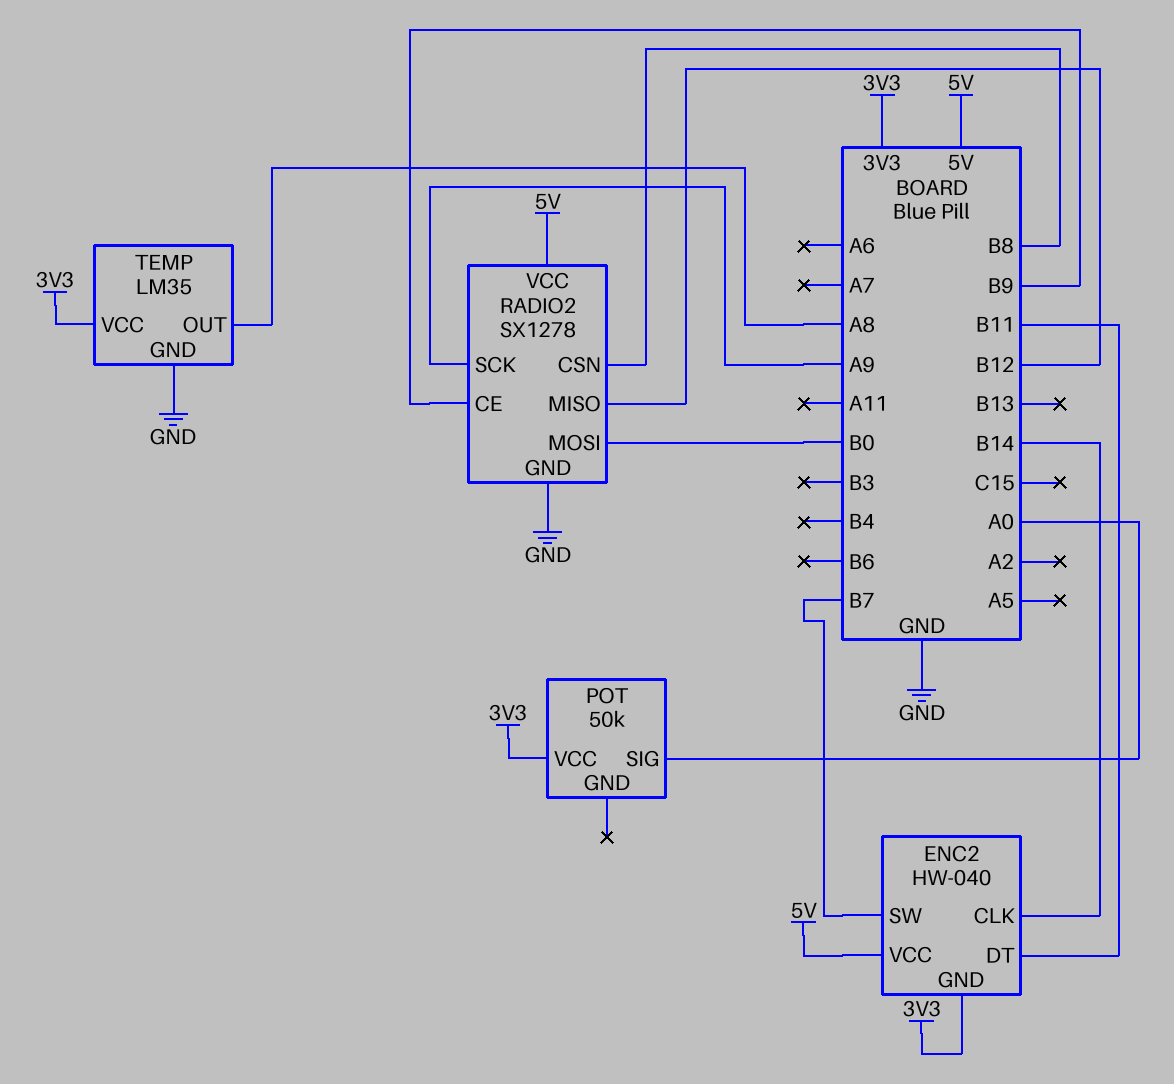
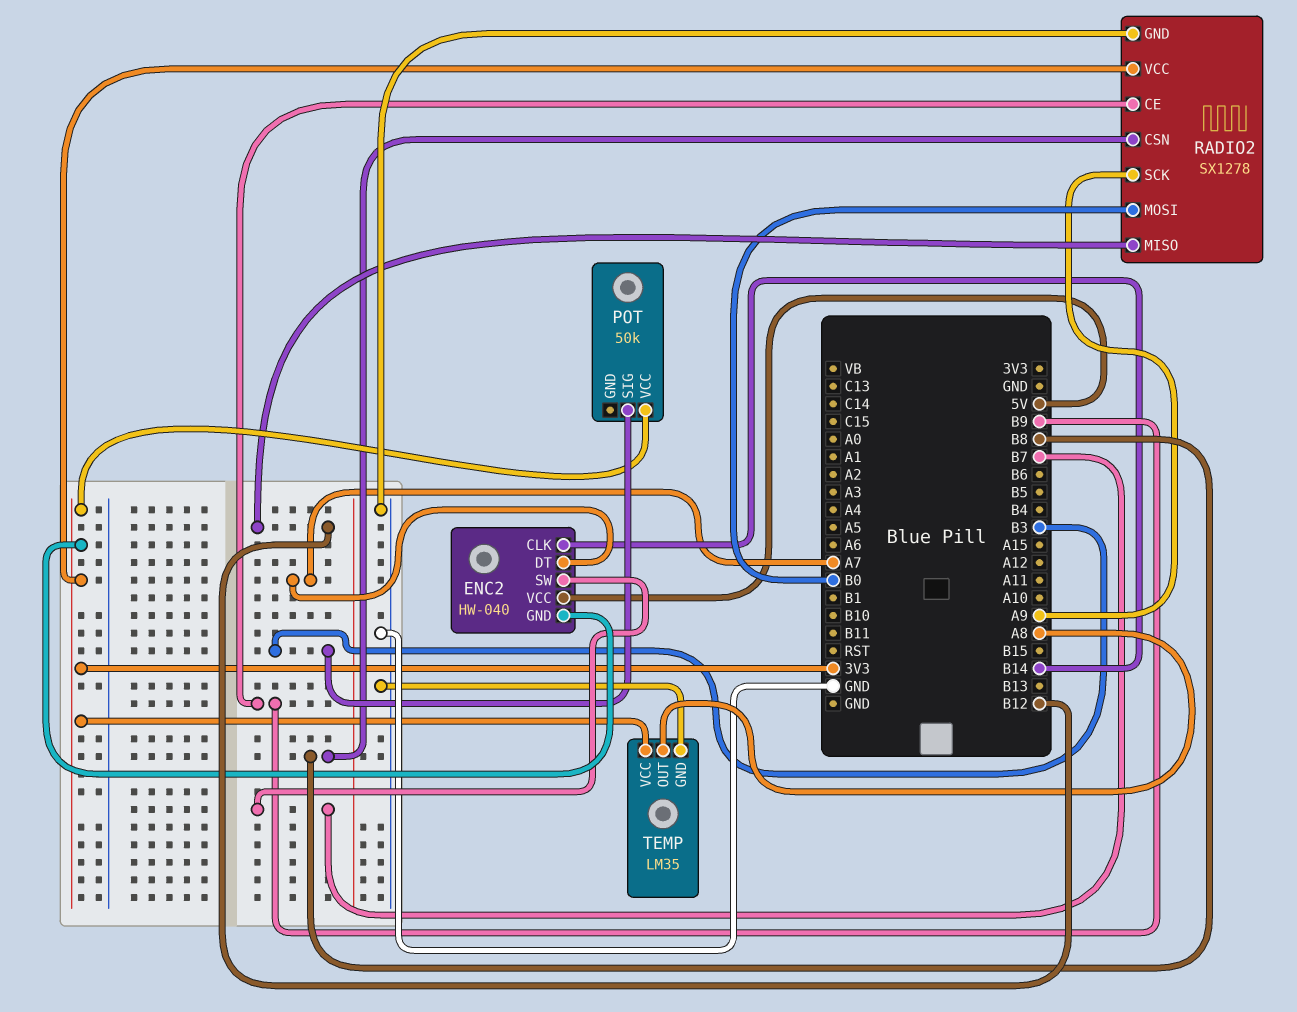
ENC2 pin DT: B11 -> A7
POT pin SIG: A0 -> B3
RADIO2 pin VCC: 5V -> 3V3

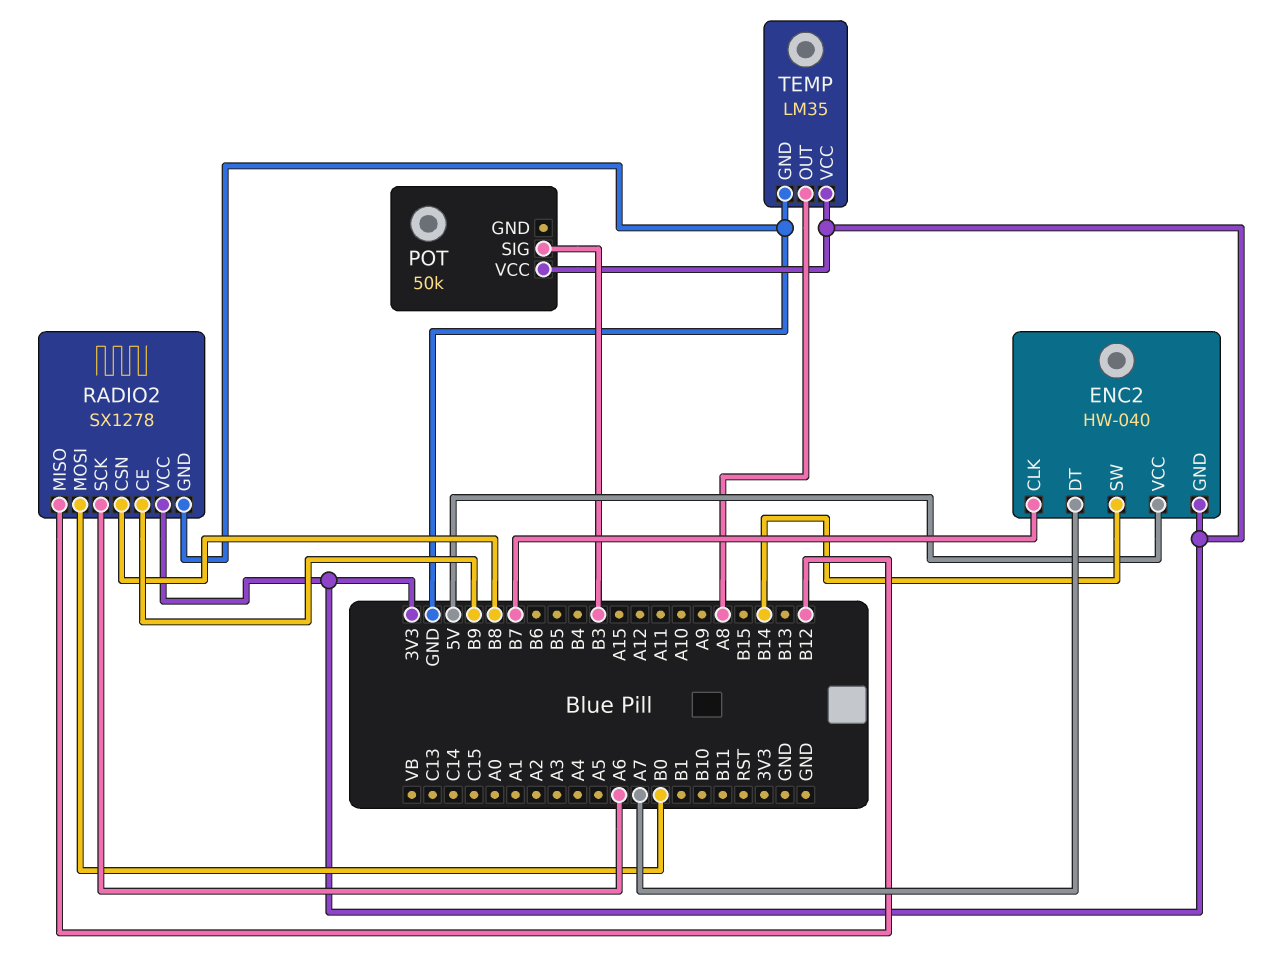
ENC2 pin CLK: B14 -> B7
ENC2 pin SW: B7 -> B14
RADIO2 pin SCK: A9 -> A6

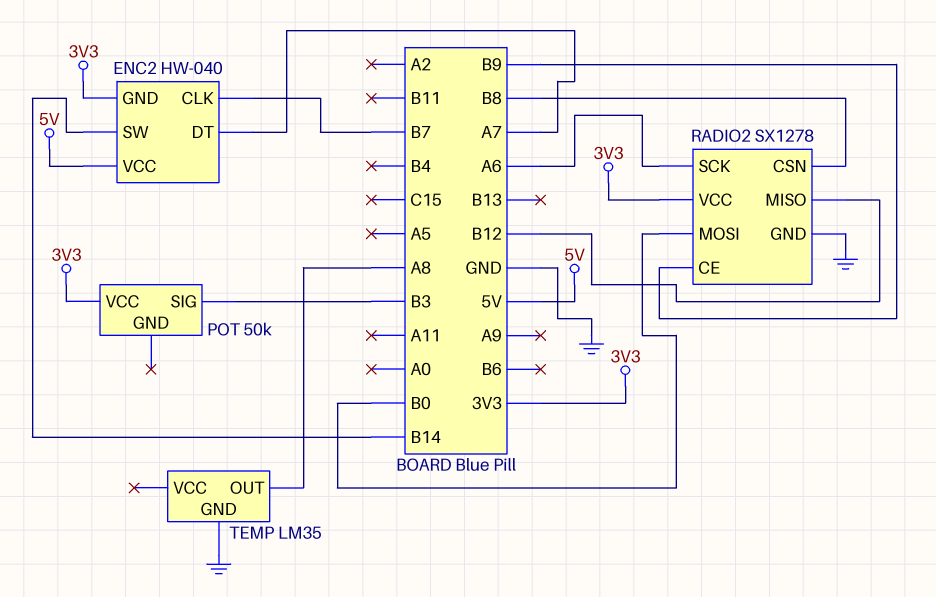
TEMP pin VCC: 3V3 -> none

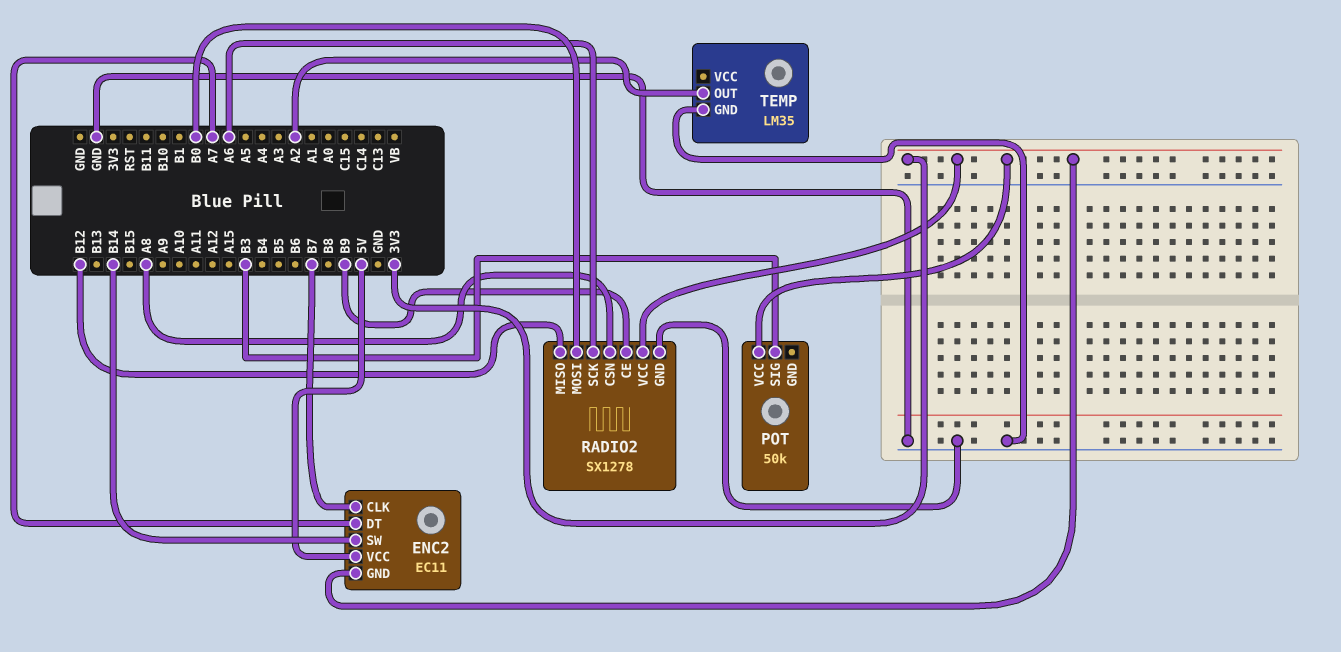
ENC2: HW-040 -> EC11
RADIO2 pin CSN: B8 -> A8
TEMP pin OUT: A8 -> A2

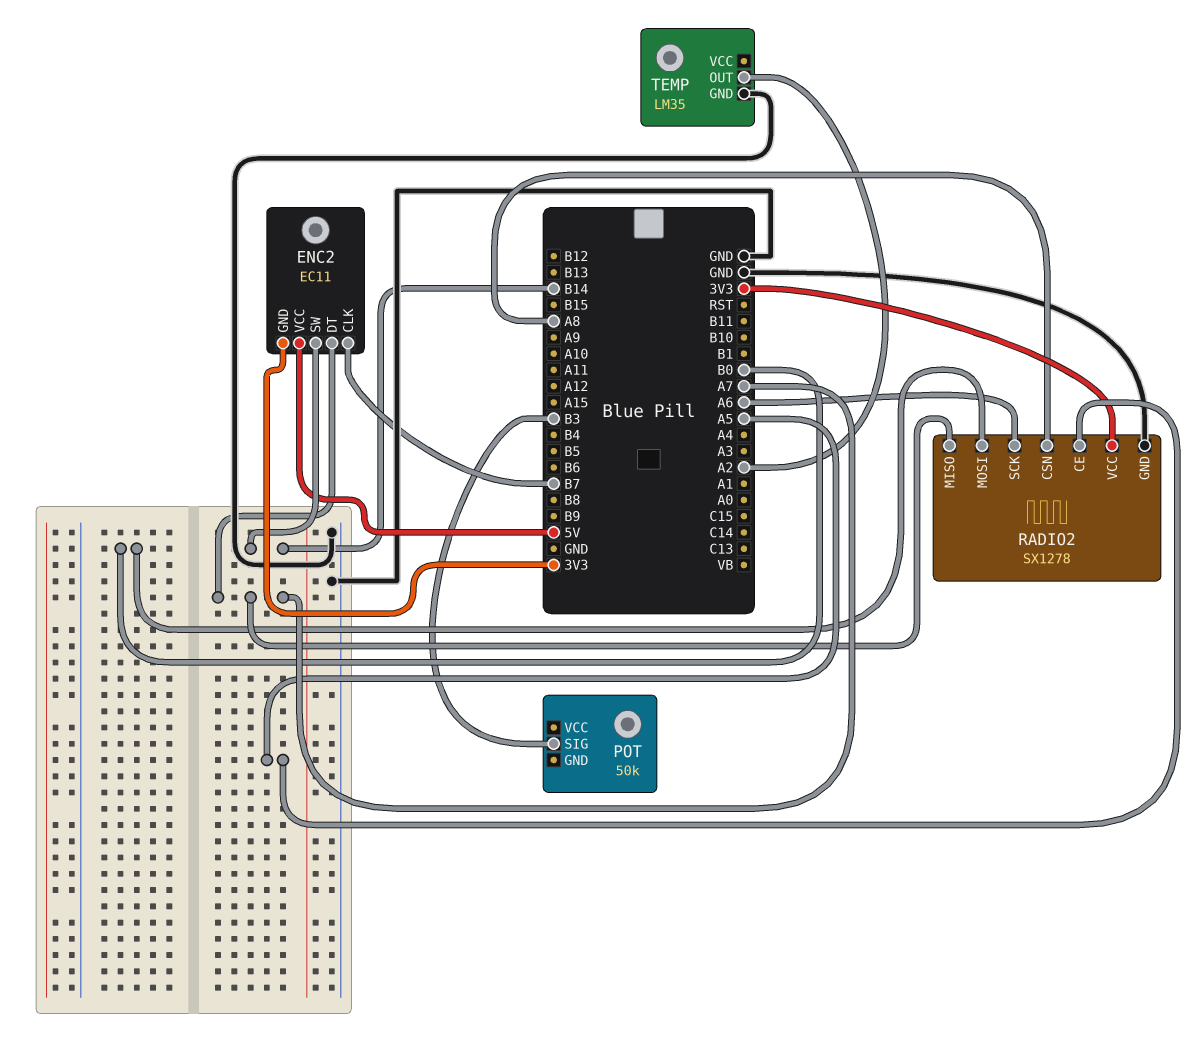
POT pin VCC: 3V3 -> none
RADIO2 pin CE: B9 -> A5
RADIO2 pin MISO: B12 -> A7

